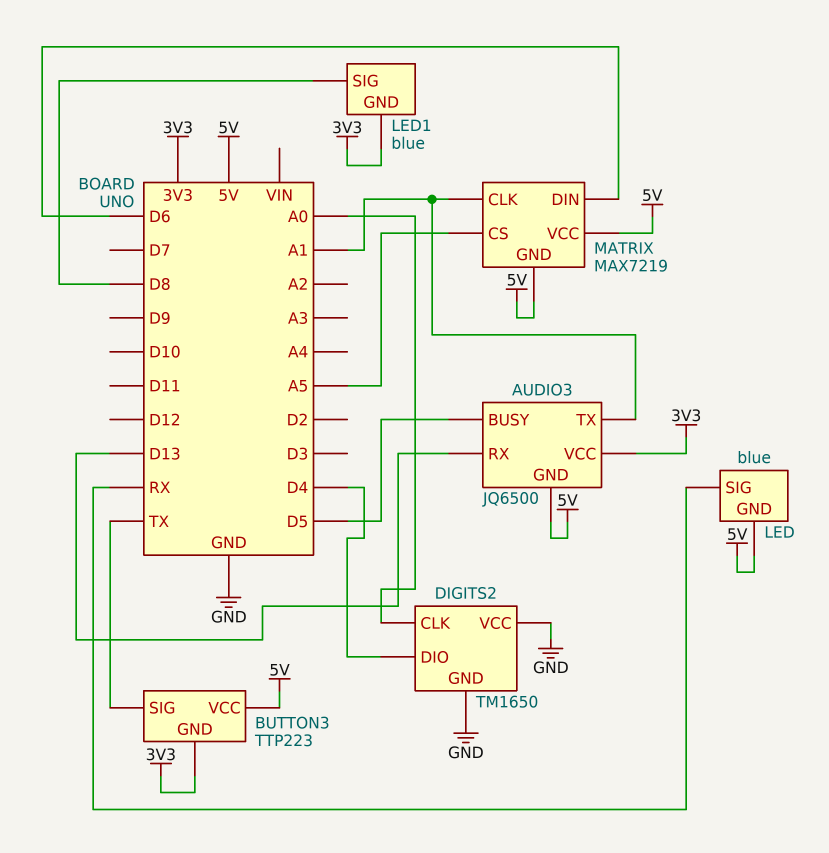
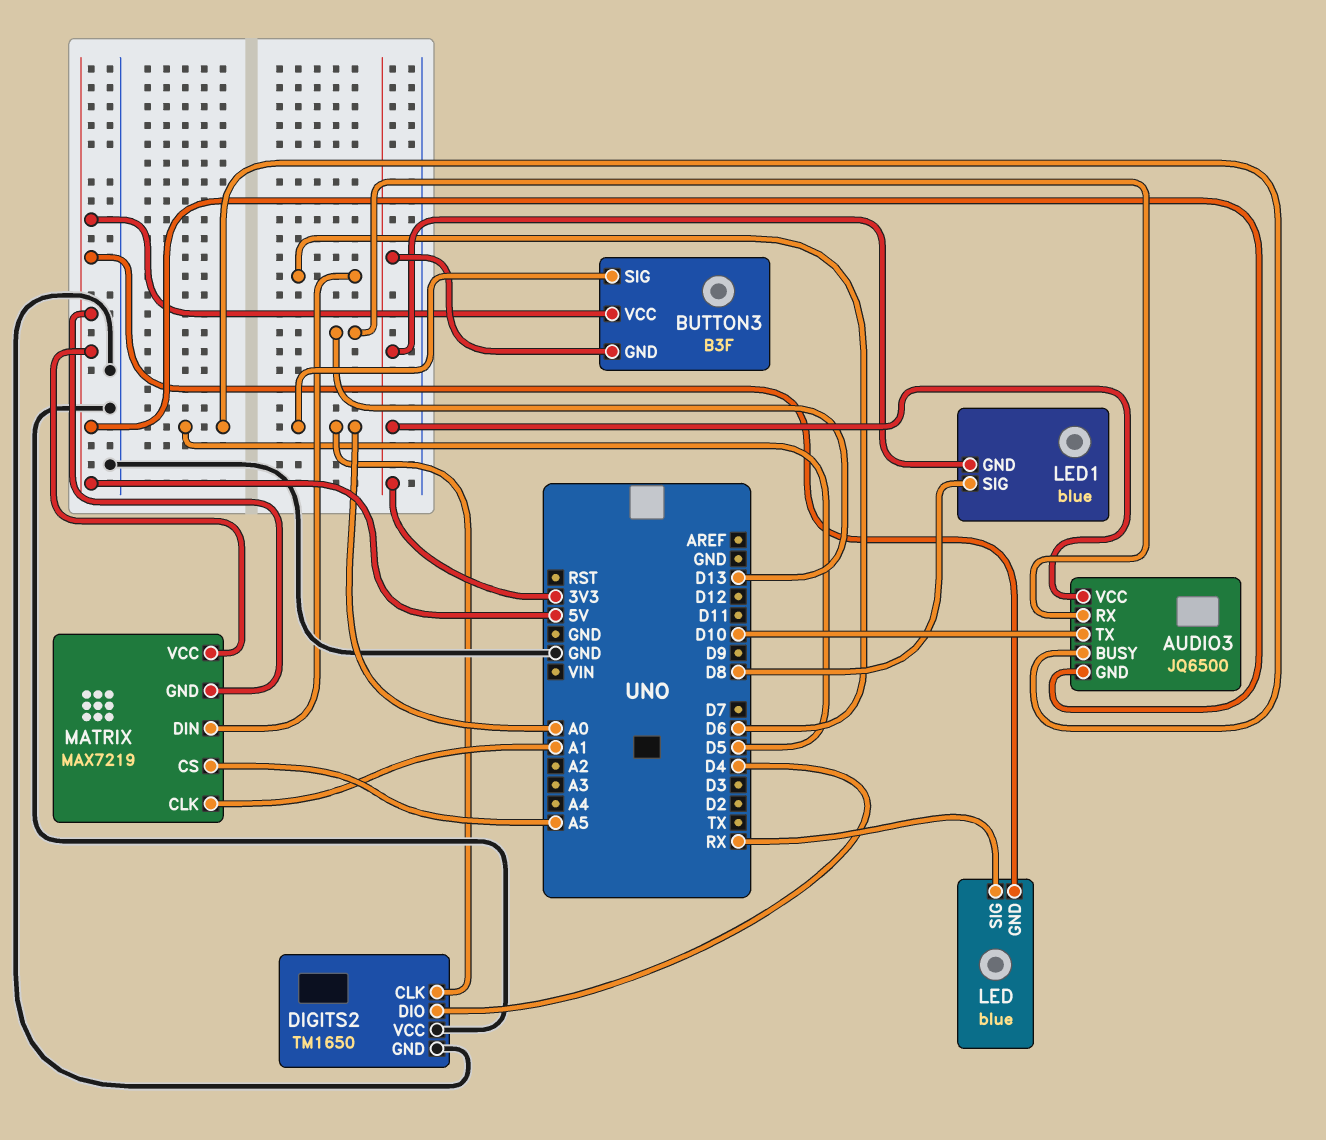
AUDIO3 pin TX: A1 -> D10
BUTTON3: TTP223 -> B3F
BUTTON3 pin SIG: TX -> A0

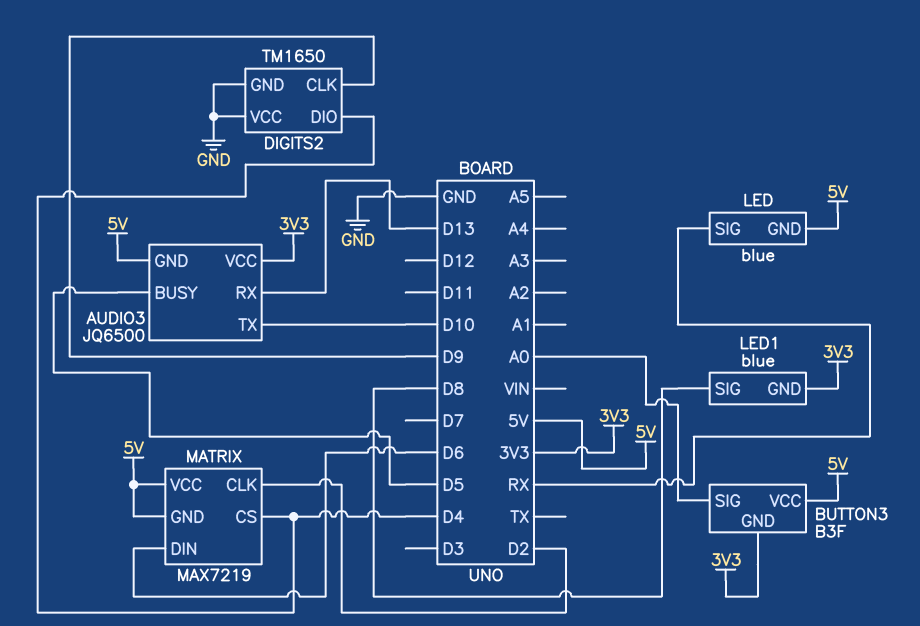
DIGITS2 pin CLK: A0 -> D9
MATRIX pin CLK: A1 -> D2
MATRIX pin CS: A5 -> D4

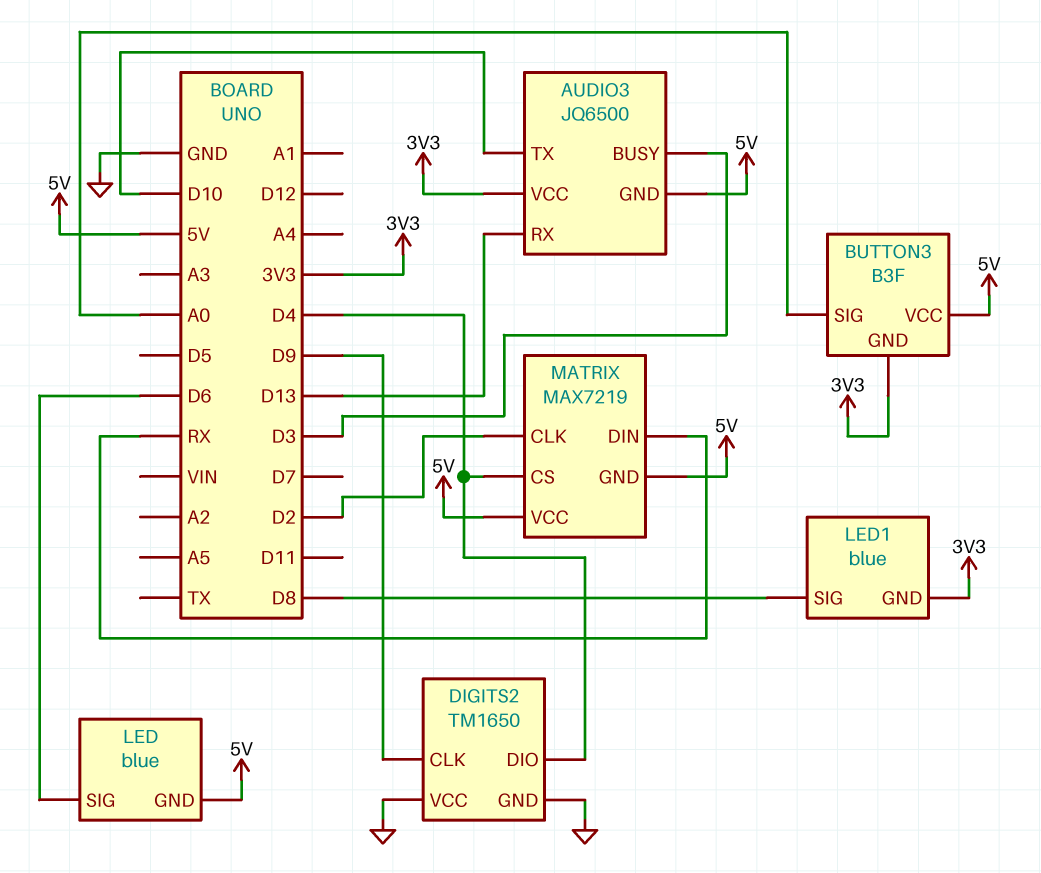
AUDIO3 pin BUSY: D5 -> D3
LED pin SIG: RX -> D6
MATRIX pin DIN: D6 -> RX

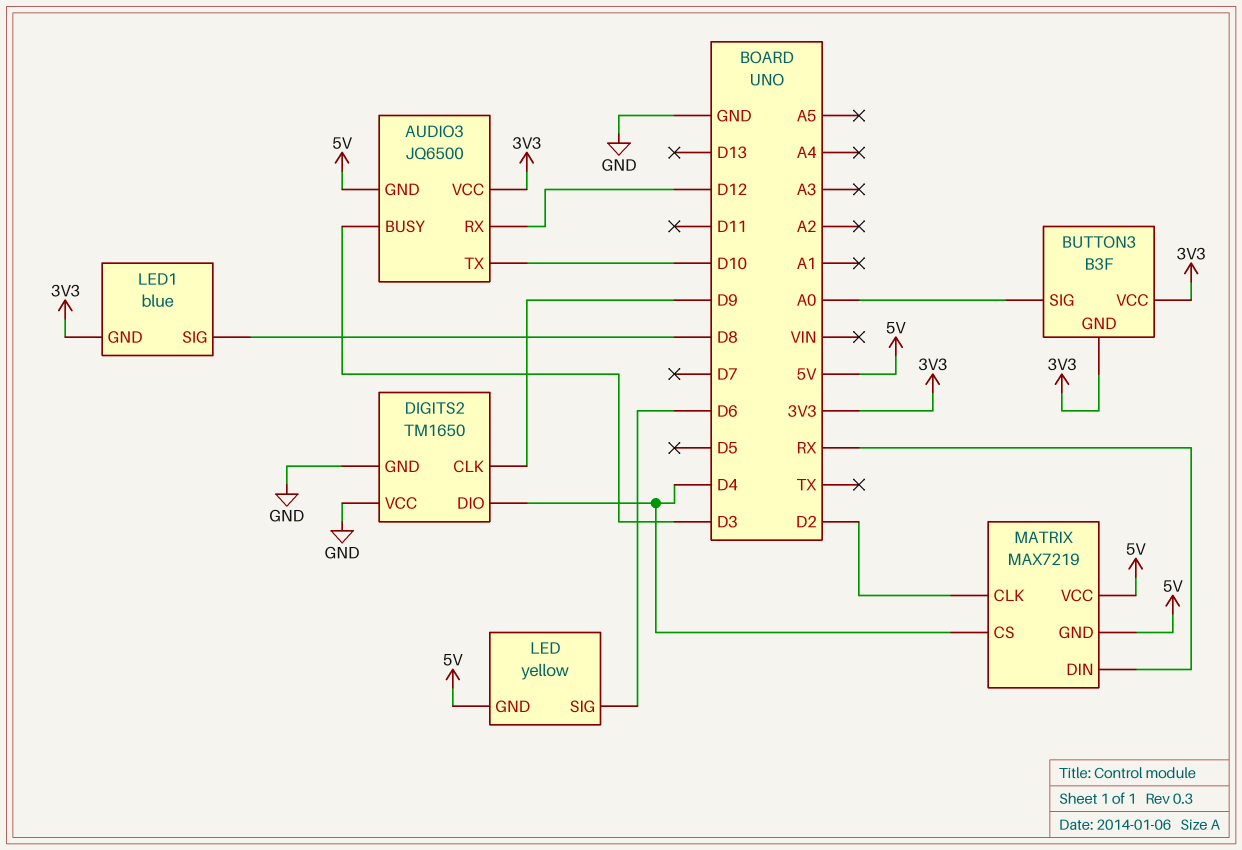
AUDIO3 pin RX: D13 -> D12
BUTTON3 pin VCC: 5V -> 3V3
LED: blue -> yellow

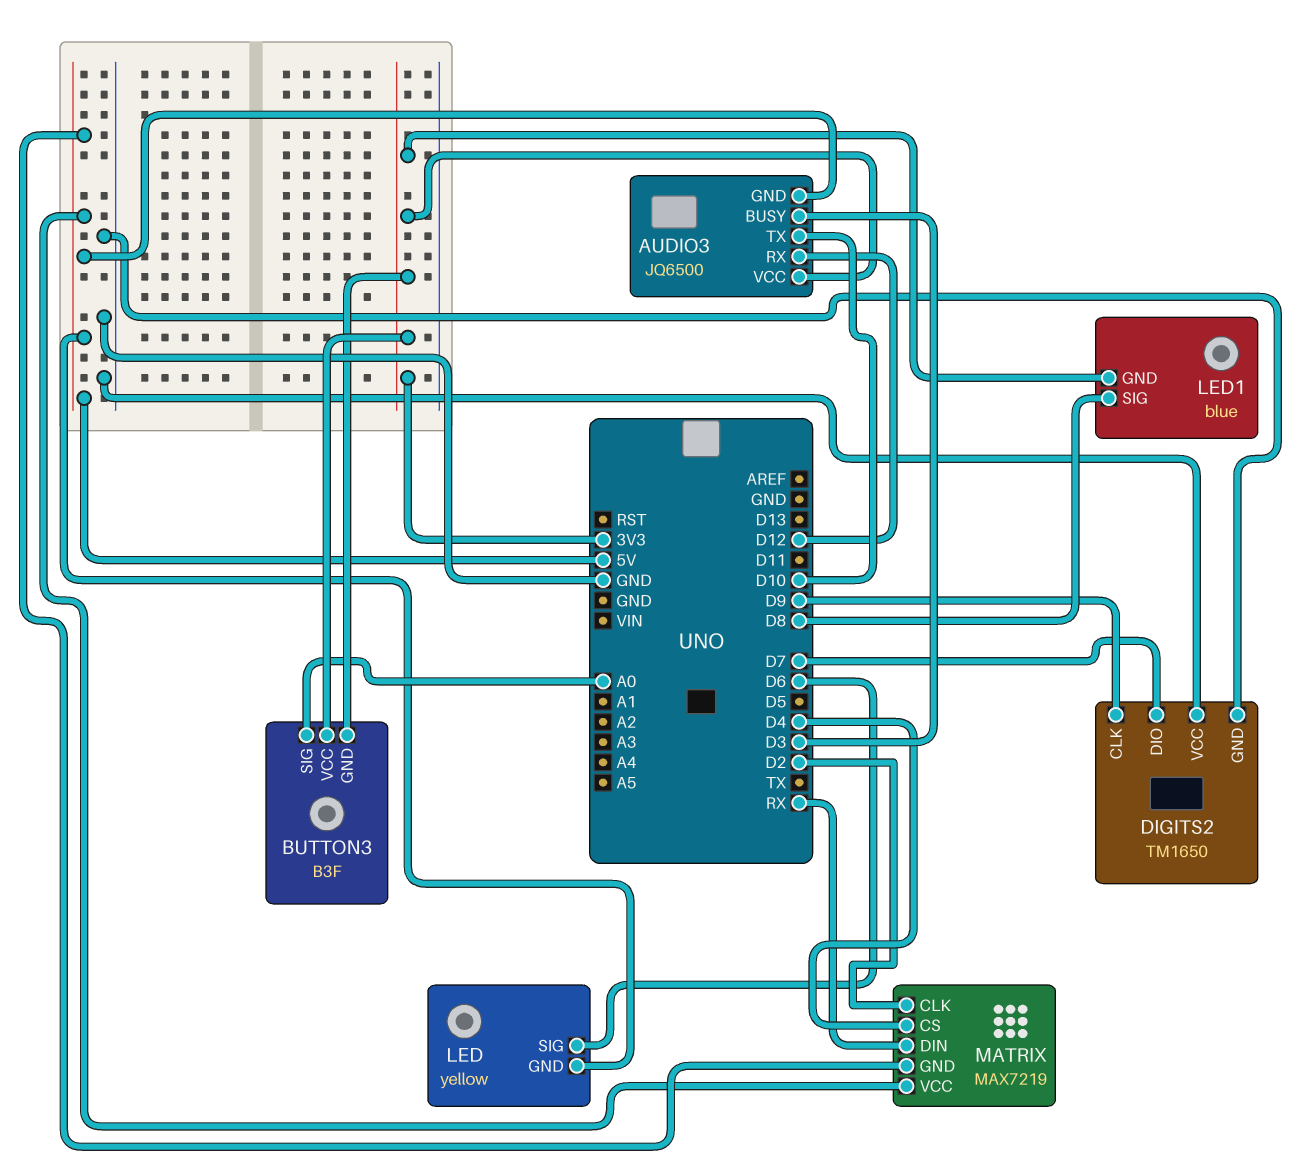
DIGITS2 pin DIO: D4 -> D7

